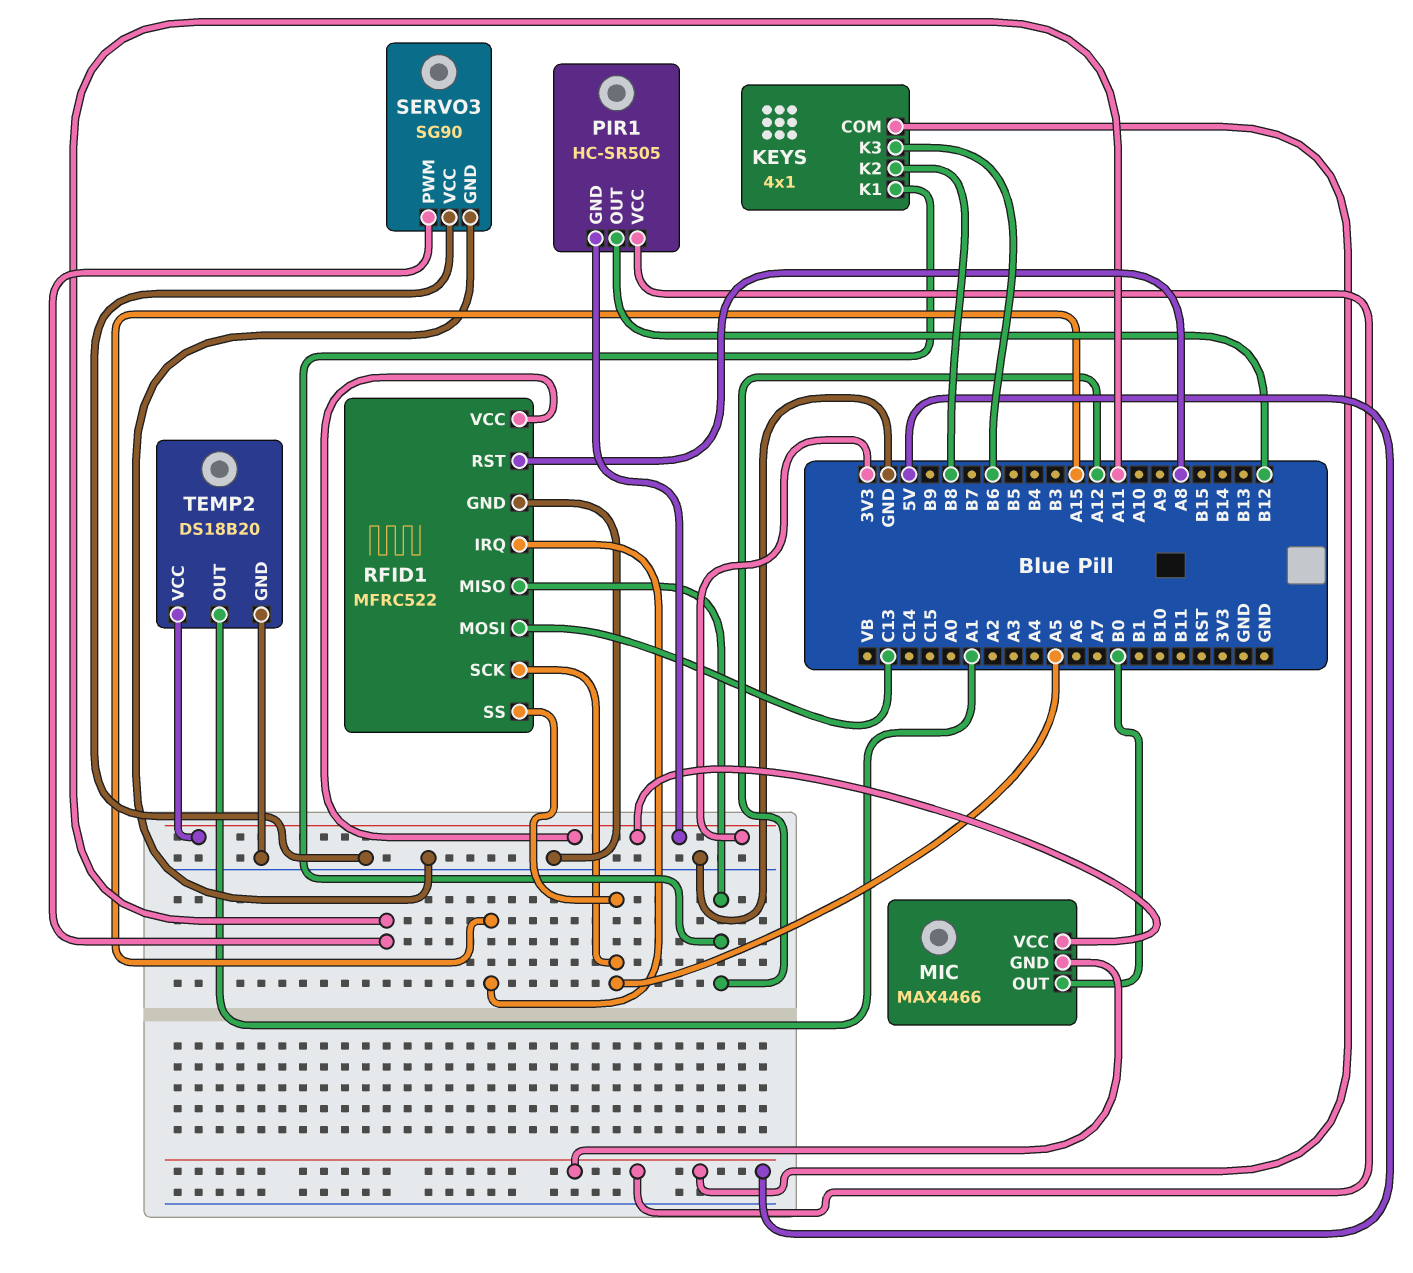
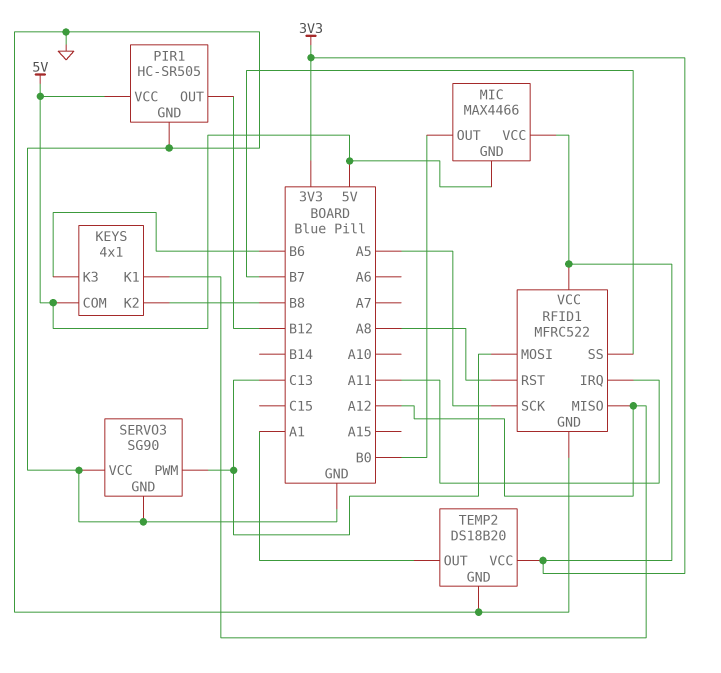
PIR1 pin GND: 3V3 -> GND
RFID1 pin IRQ: A15 -> A11
RFID1 pin SS: A5 -> B7
SERVO3 pin PWM: A11 -> C13

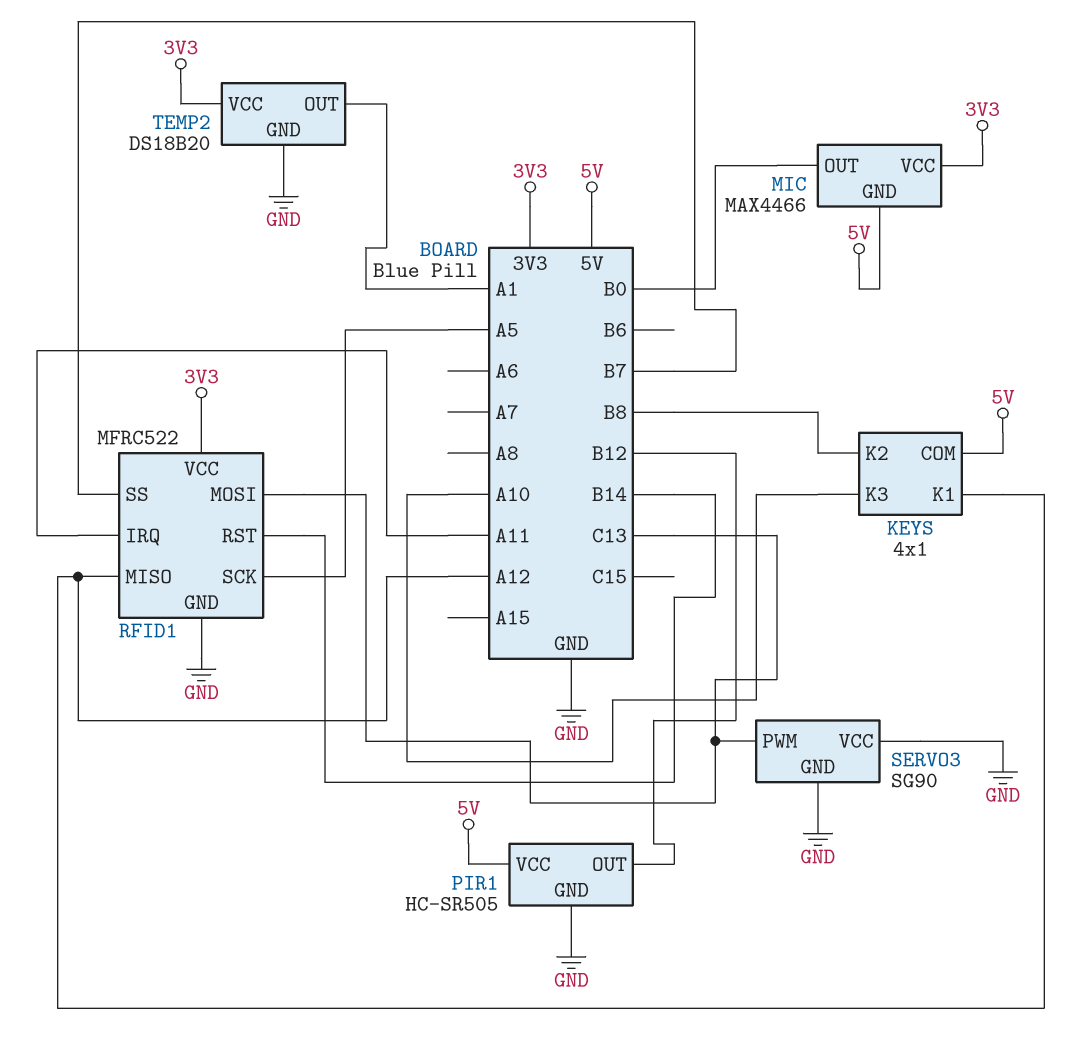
KEYS pin K3: B6 -> A10
RFID1 pin RST: A8 -> B14

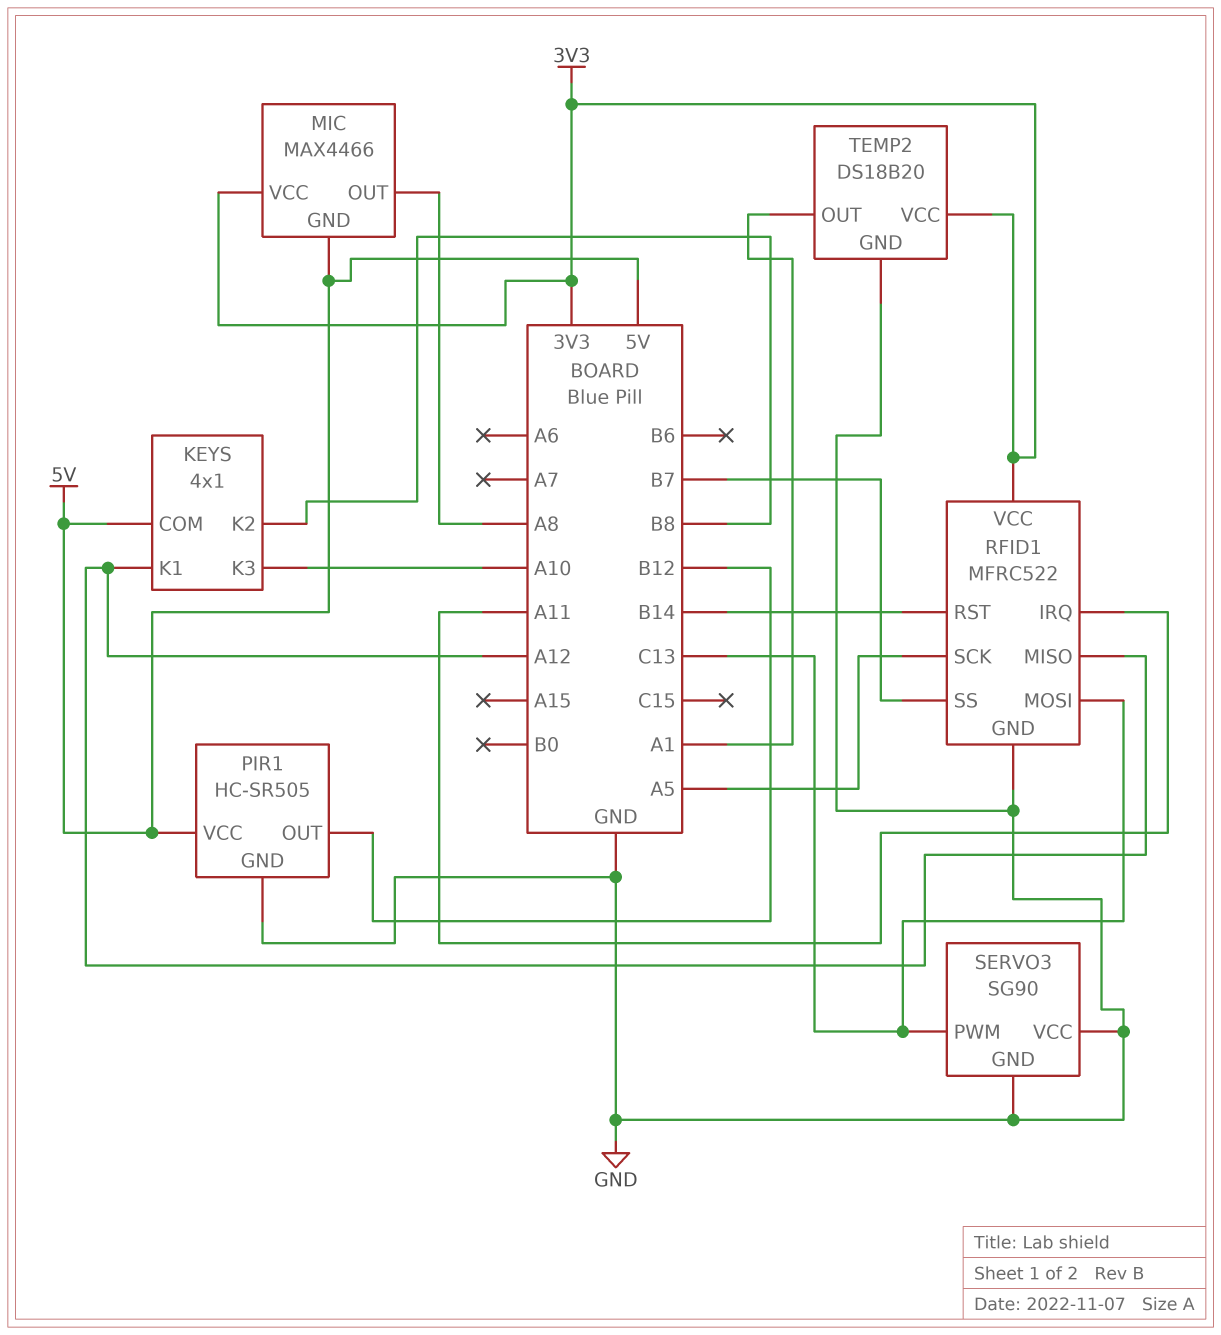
MIC pin OUT: B0 -> A8

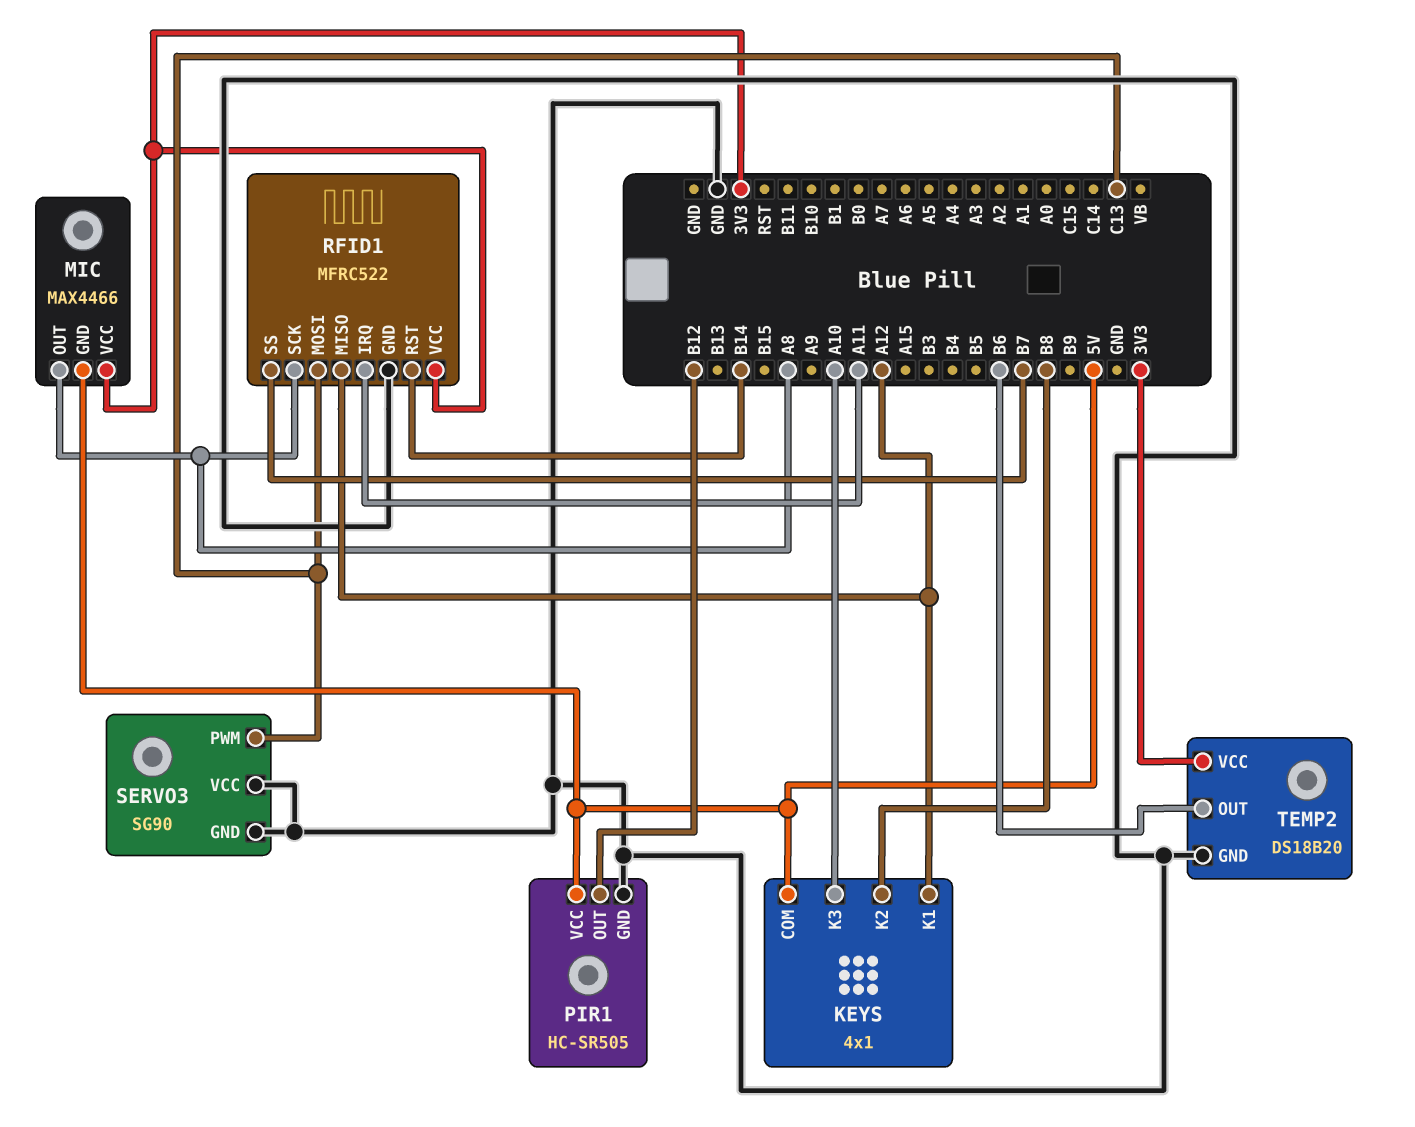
RFID1 pin SCK: A5 -> A8
TEMP2 pin OUT: A1 -> B6

